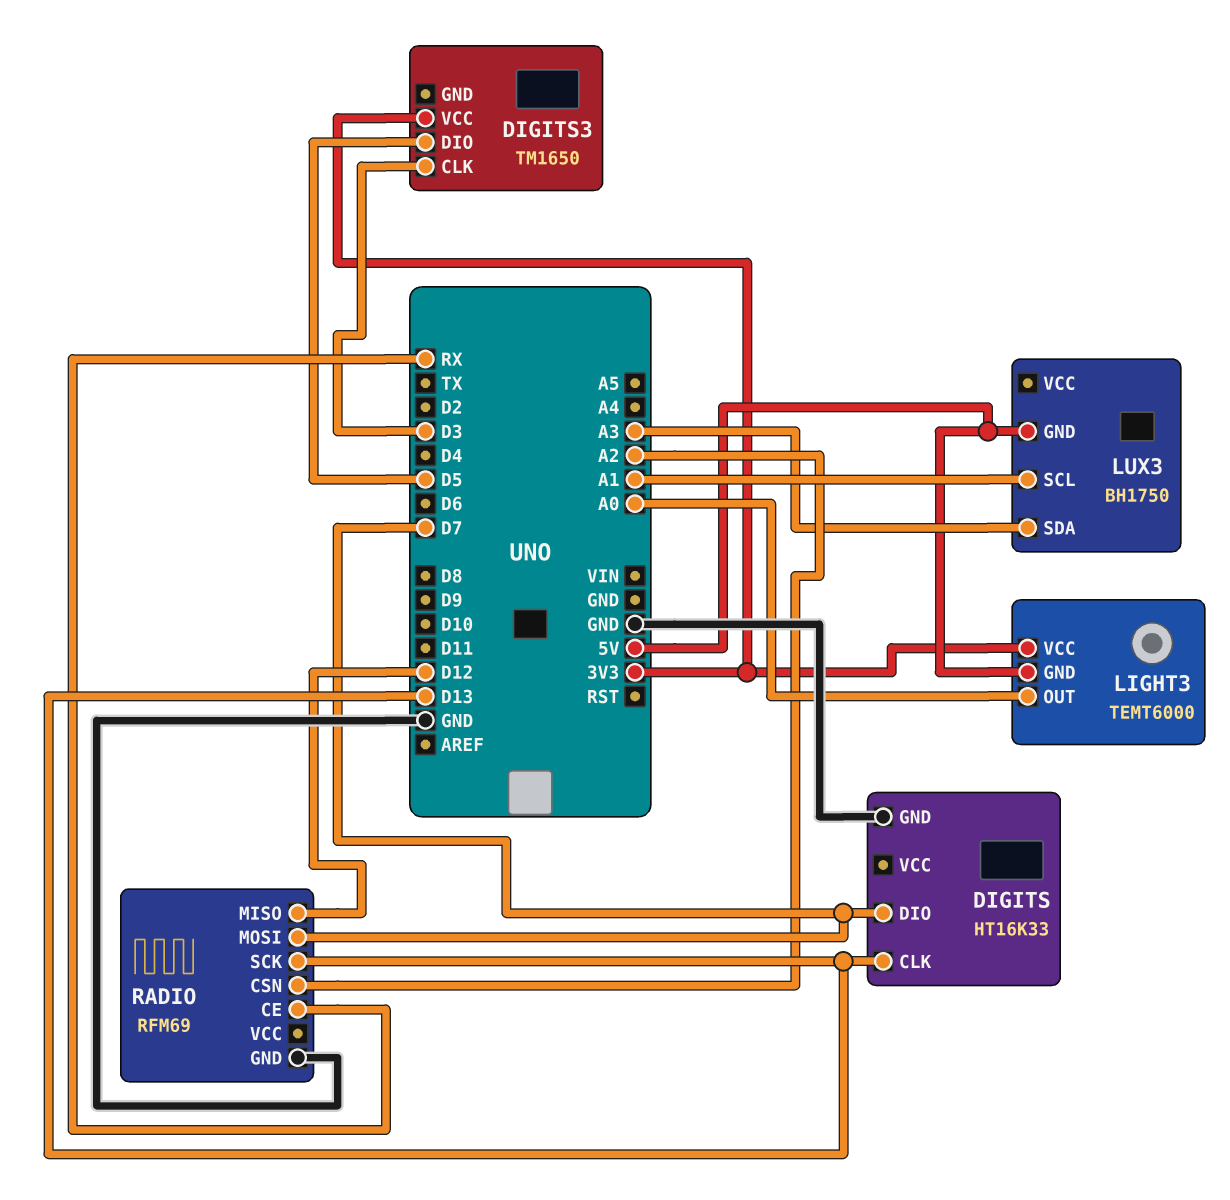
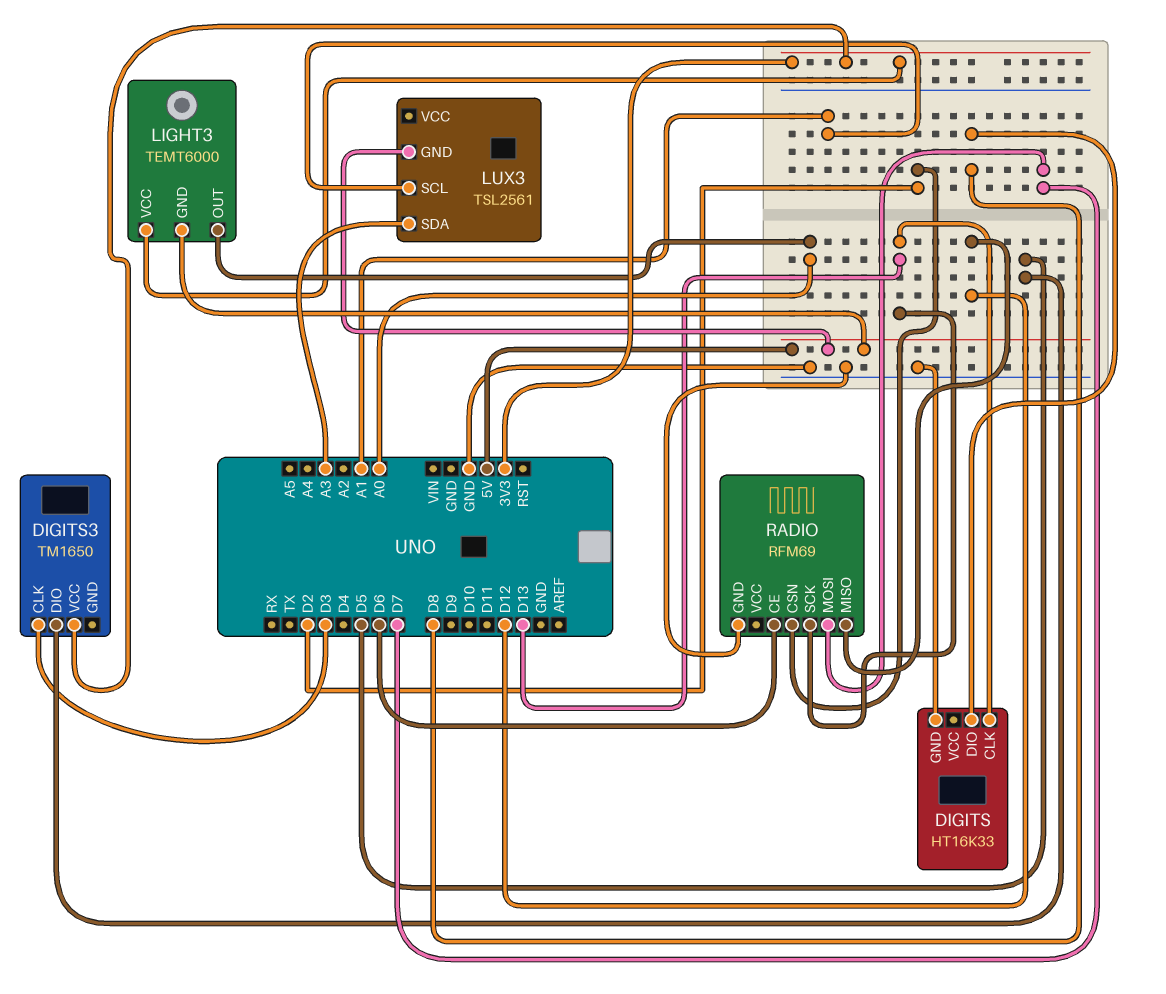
DIGITS pin DIO: D7 -> D8
LUX3: BH1750 -> TSL2561
RADIO pin CE: RX -> D6
RADIO pin CSN: A2 -> D2

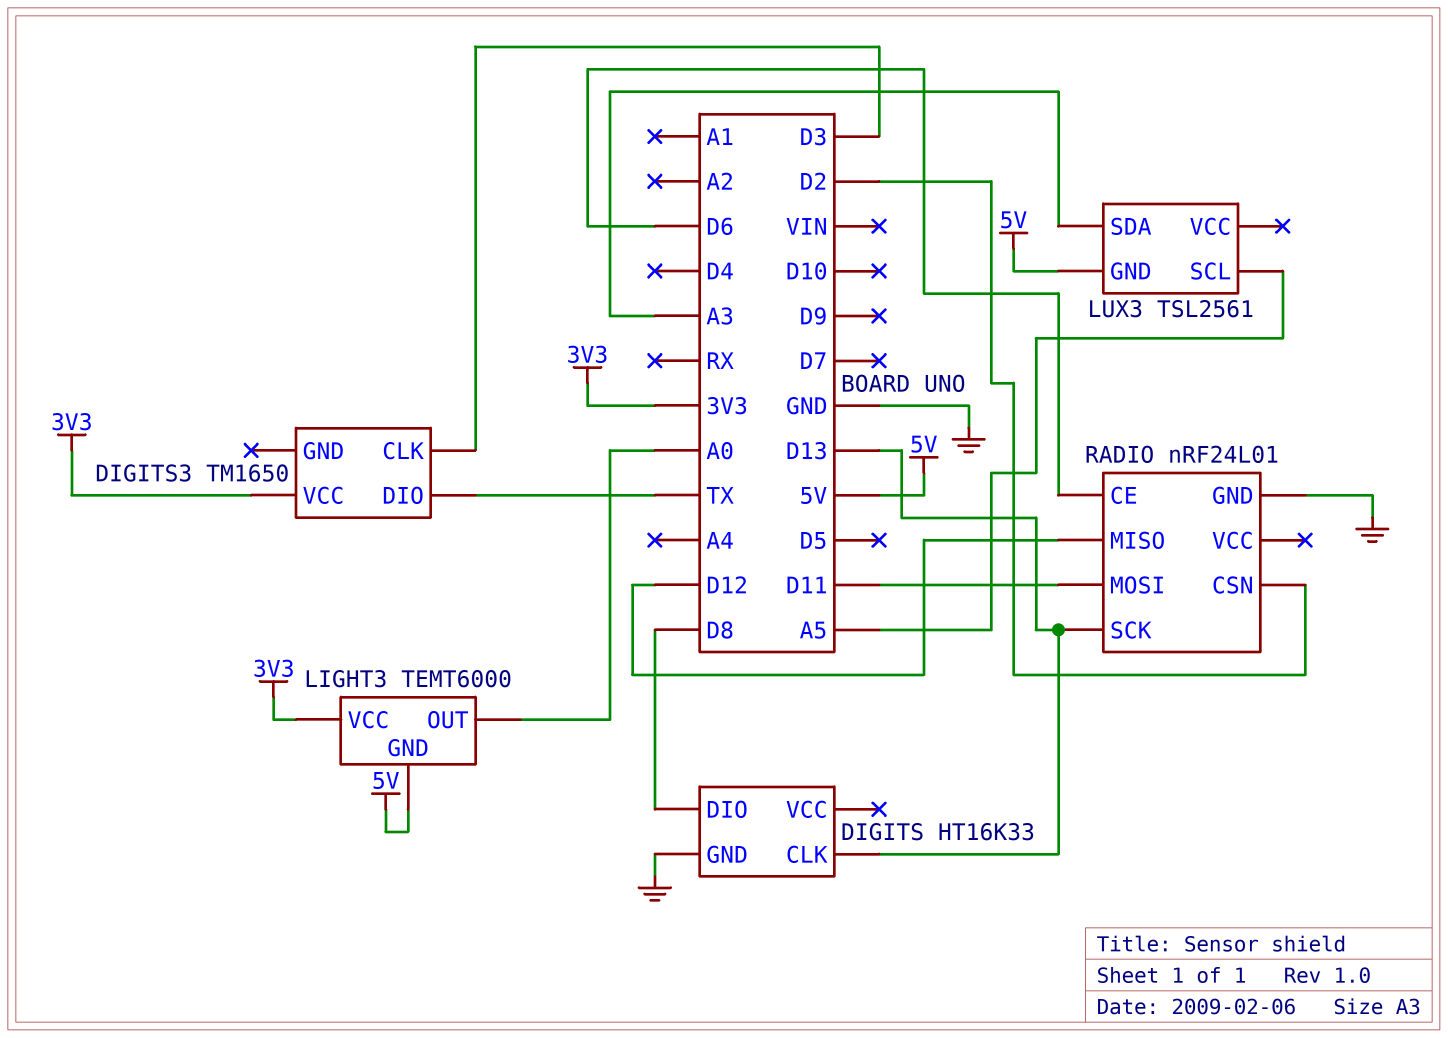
DIGITS3 pin DIO: D5 -> TX
LUX3 pin SCL: A1 -> A5
RADIO: RFM69 -> nRF24L01
RADIO pin MOSI: D7 -> D11

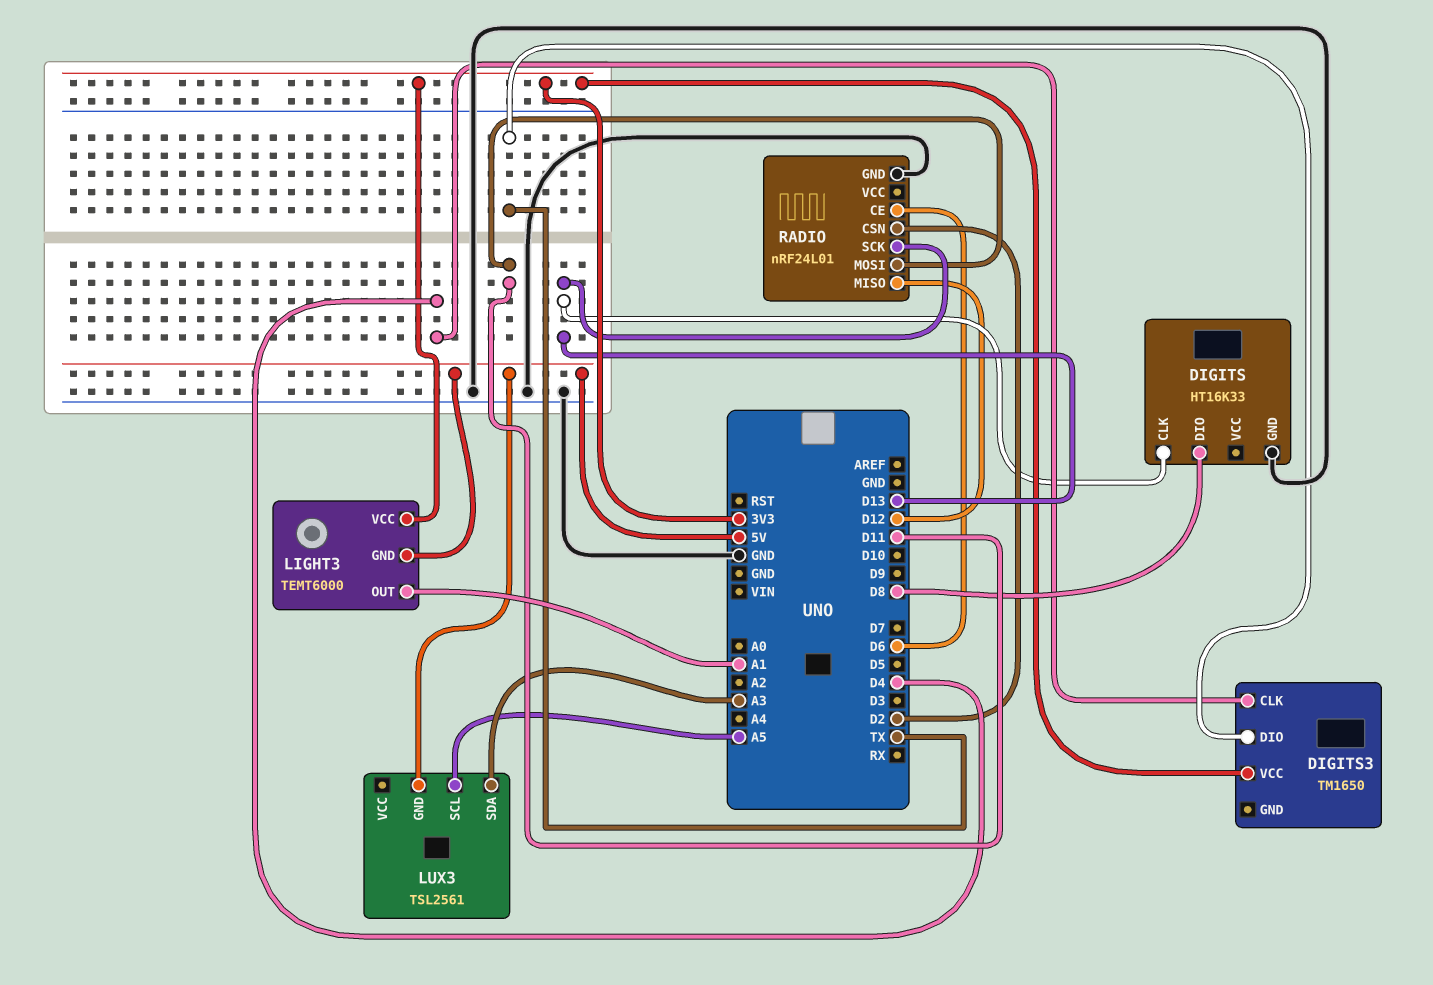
DIGITS3 pin CLK: D3 -> D4
LIGHT3 pin OUT: A0 -> A1

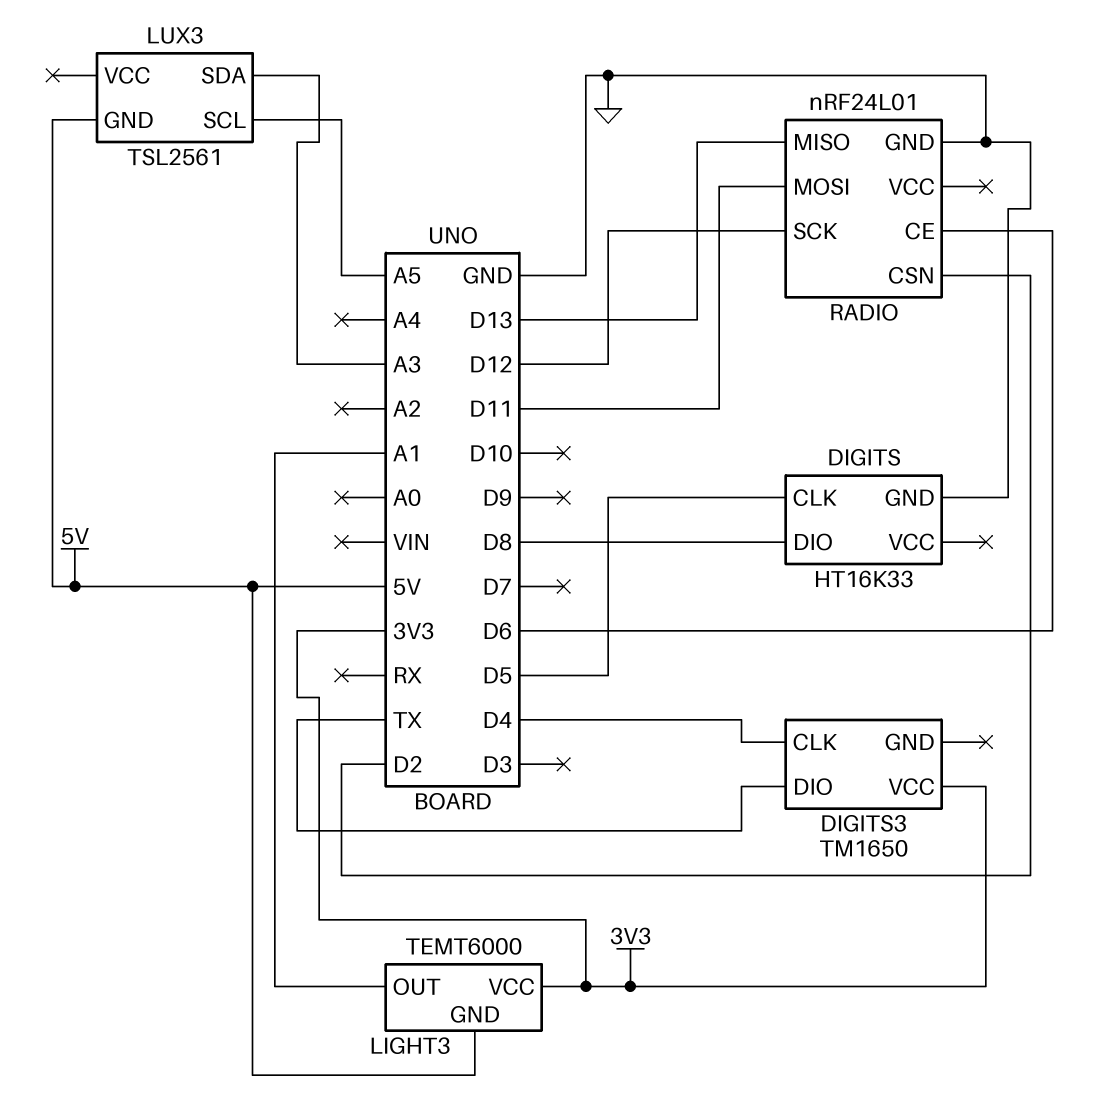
DIGITS pin CLK: D13 -> D5
RADIO pin MISO: D12 -> D13
RADIO pin SCK: D13 -> D12

